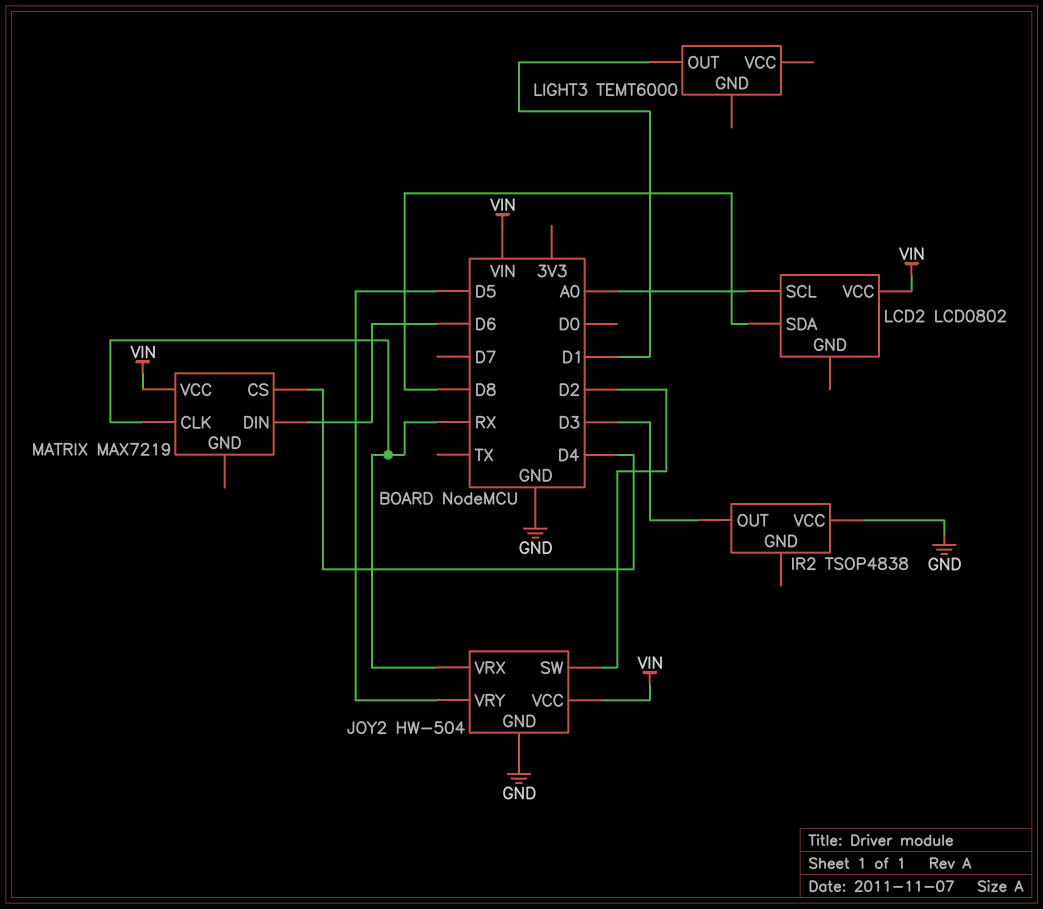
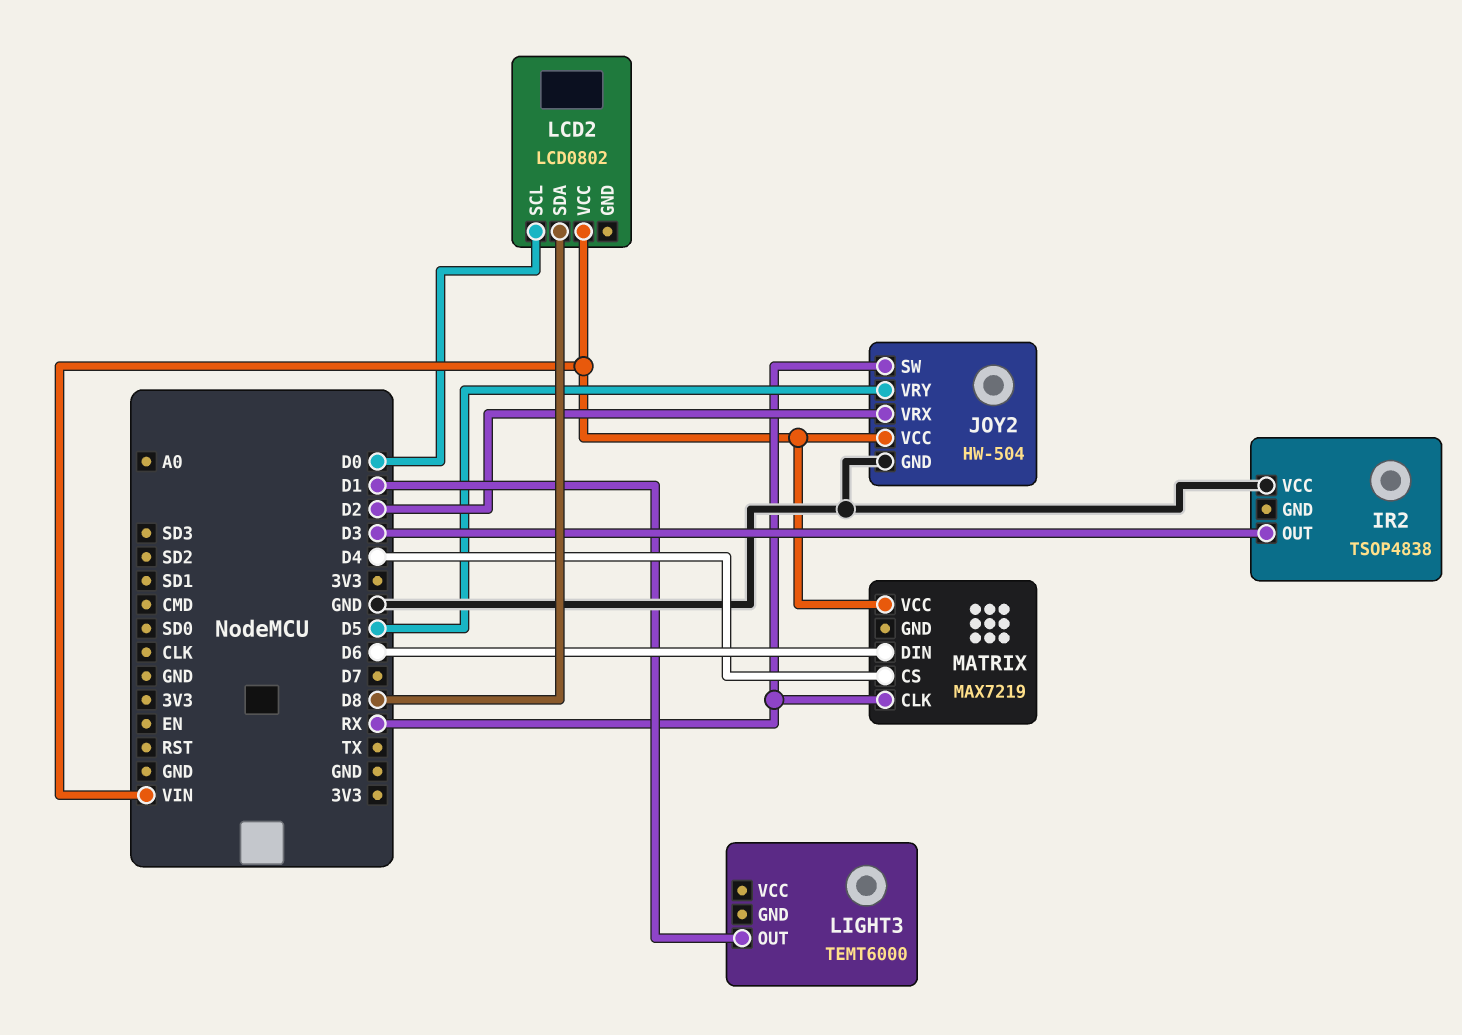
JOY2 pin SW: D2 -> RX
JOY2 pin VRX: RX -> D2
LCD2 pin SCL: A0 -> D0

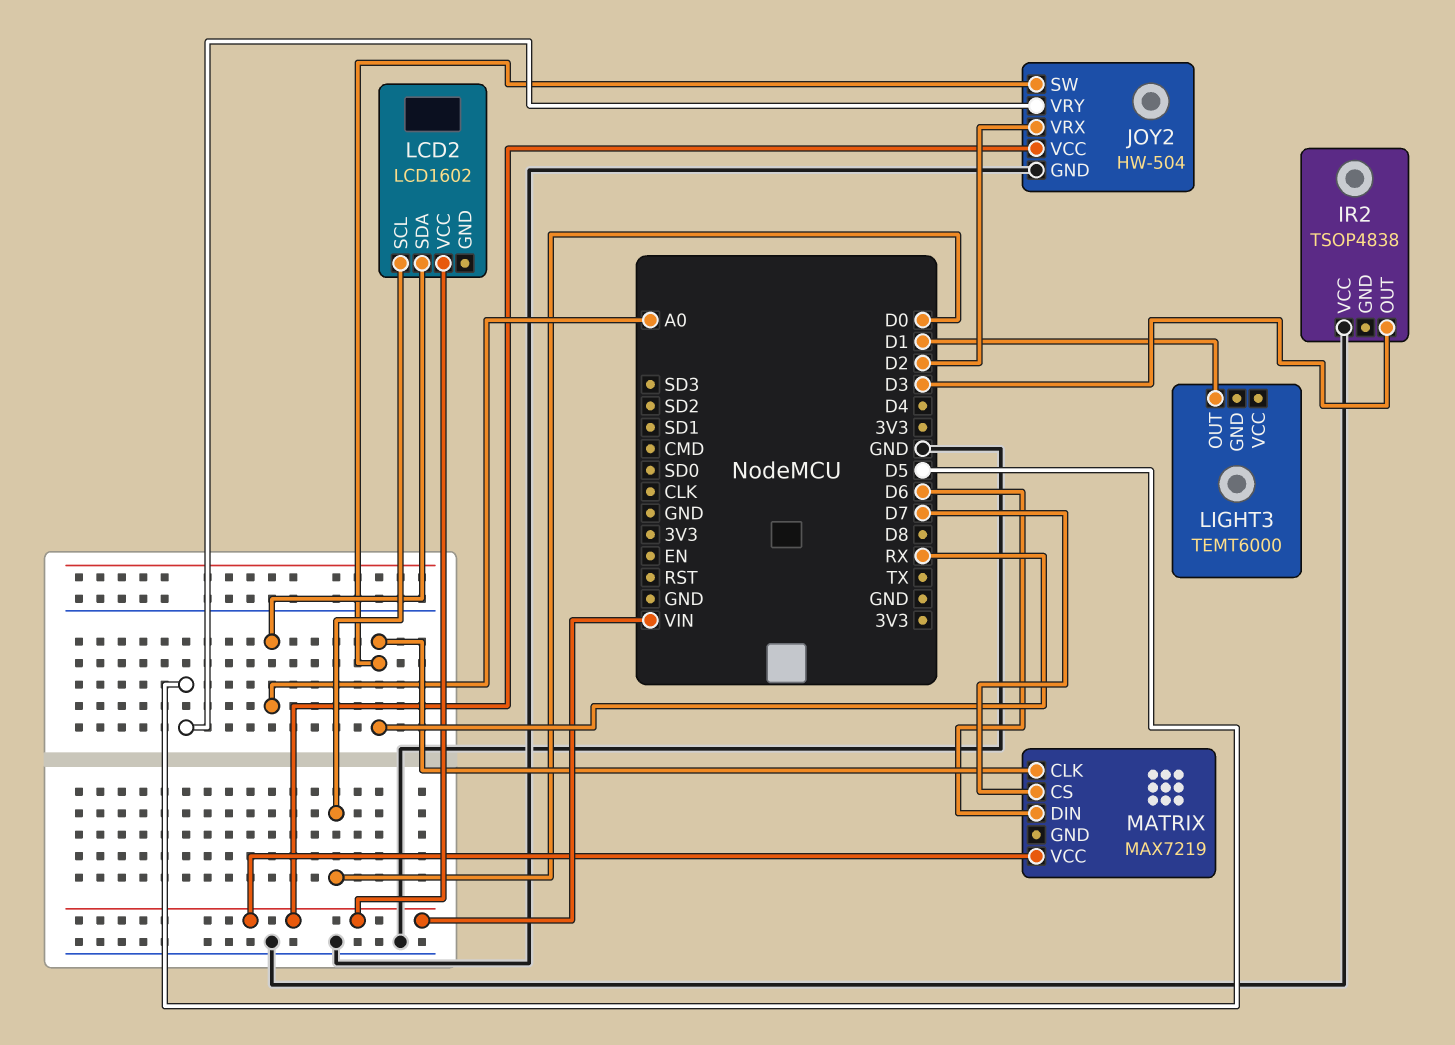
LCD2: LCD0802 -> LCD1602
LCD2 pin SDA: D8 -> A0
MATRIX pin CS: D4 -> D7

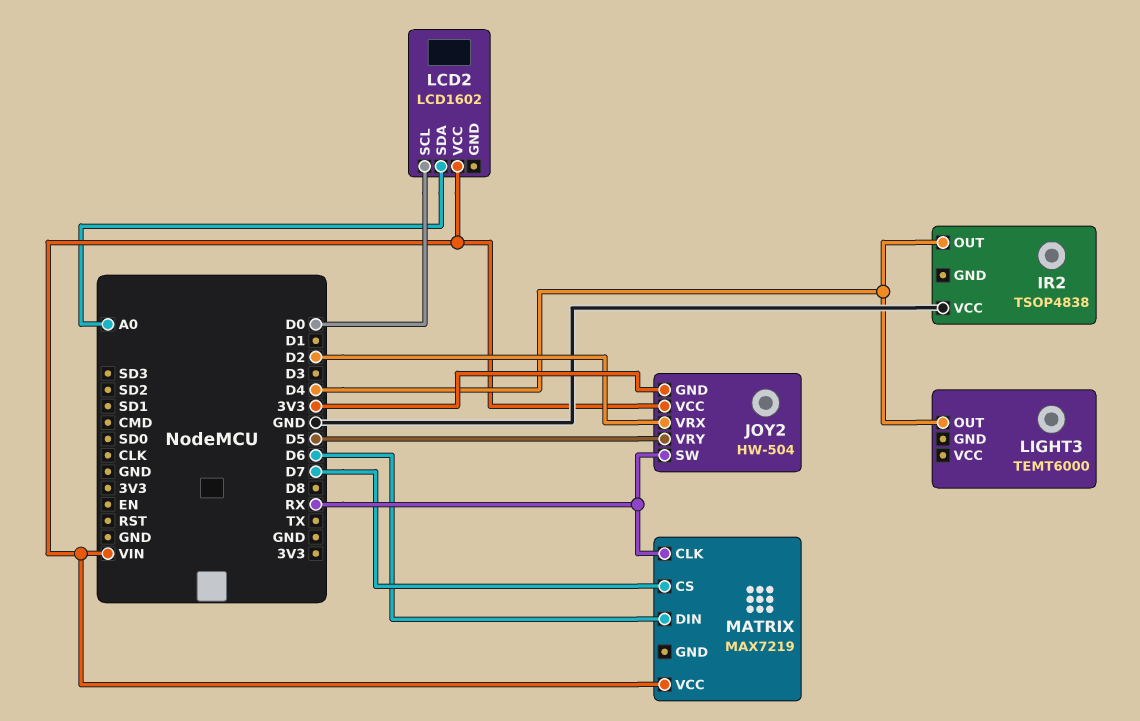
IR2 pin OUT: D3 -> D4
JOY2 pin GND: GND -> 3V3
LIGHT3 pin OUT: D1 -> D4

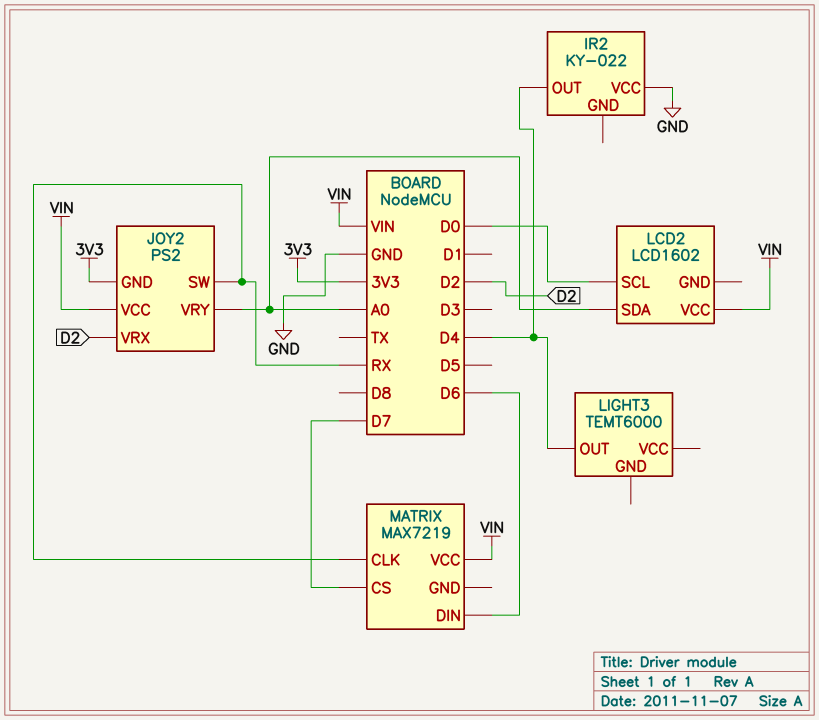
IR2: TSOP4838 -> KY-022
JOY2: HW-504 -> PS2
JOY2 pin VRY: D5 -> A0

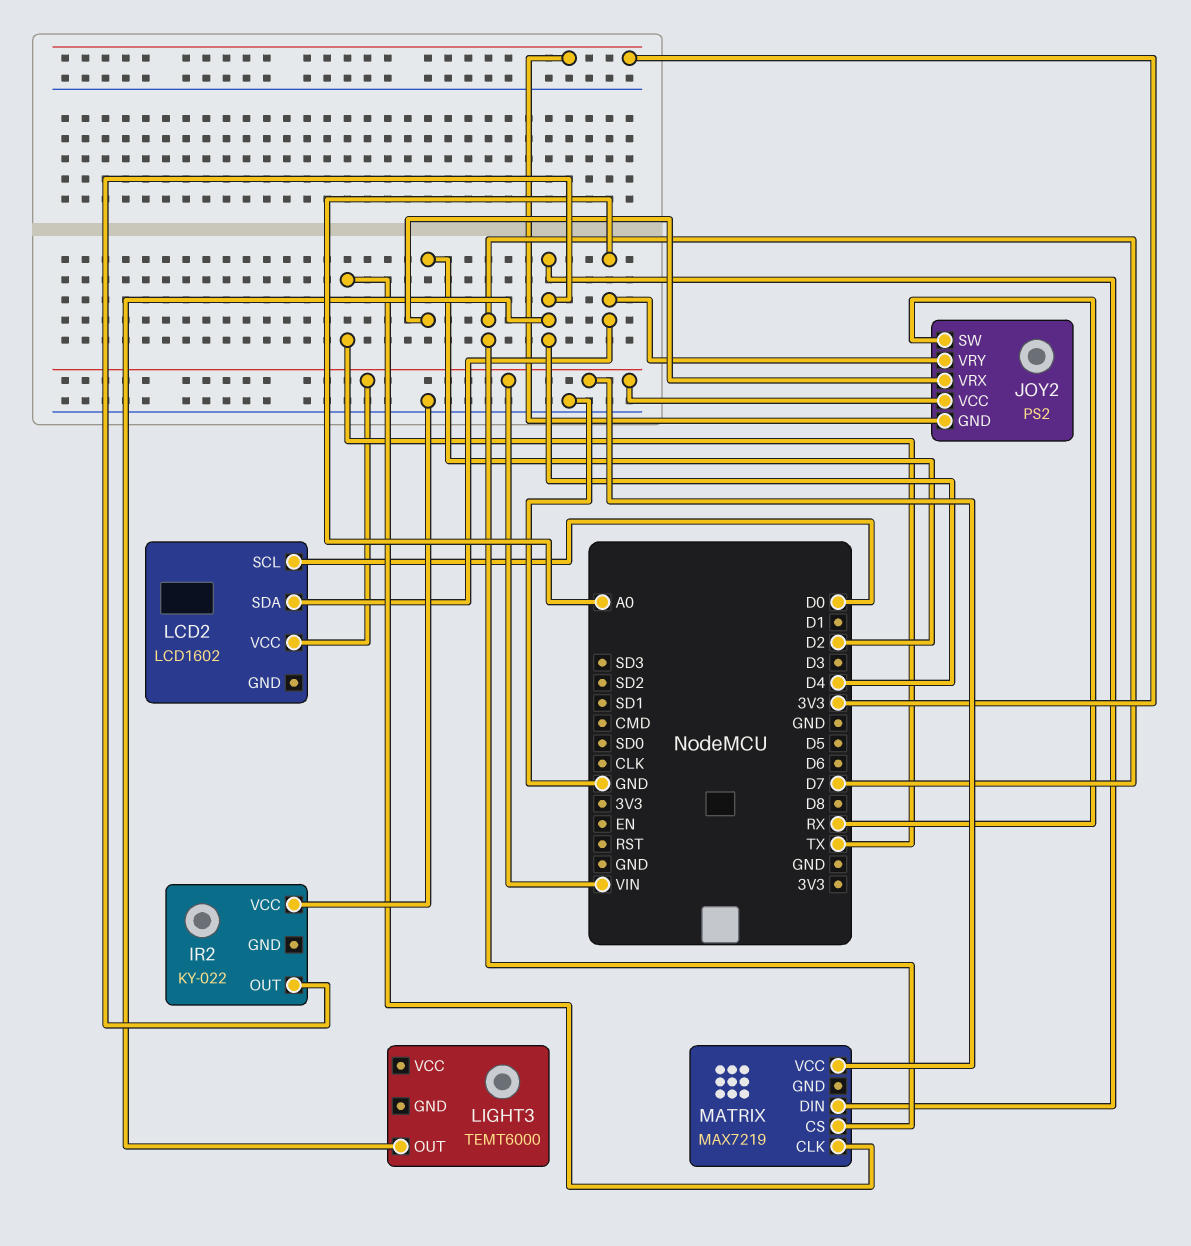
MATRIX pin CLK: RX -> TX
MATRIX pin DIN: D6 -> D4

